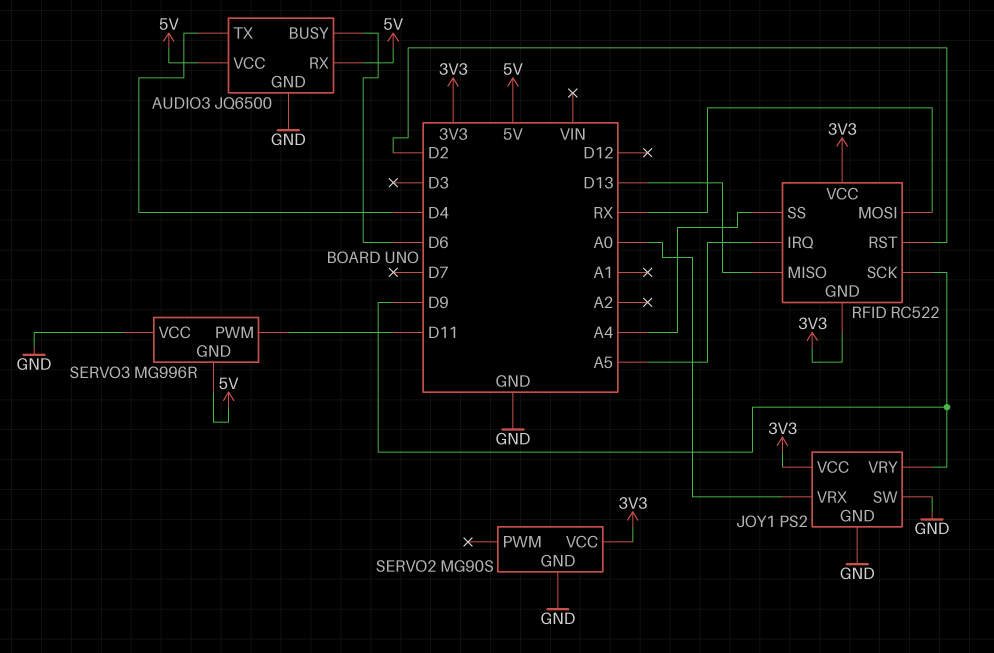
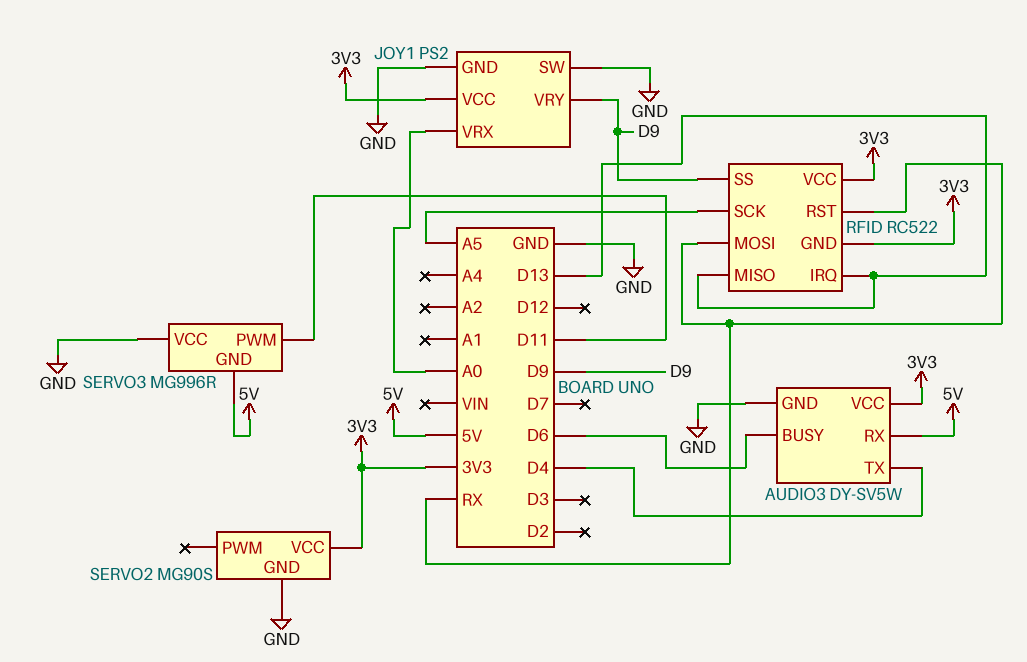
AUDIO3: JQ6500 -> DY-SV5W
AUDIO3 pin VCC: 5V -> 3V3
RFID pin IRQ: A5 -> D13
RFID pin RST: D2 -> RX
RFID pin SCK: D9 -> A5
RFID pin SS: A4 -> D9

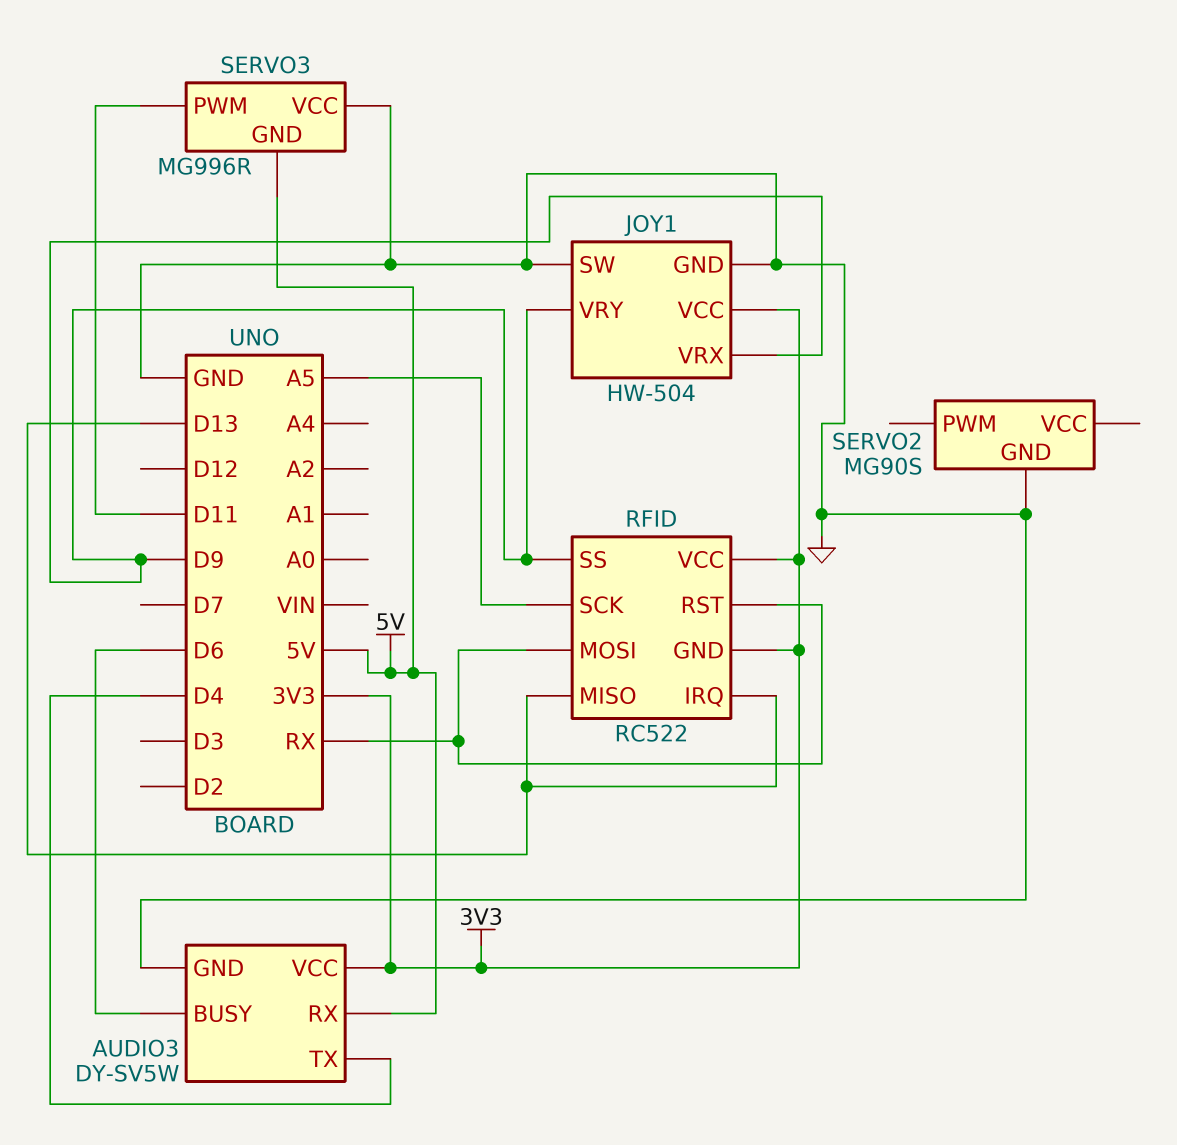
JOY1: PS2 -> HW-504
JOY1 pin VRX: A0 -> D9
SERVO2 pin VCC: 3V3 -> none

